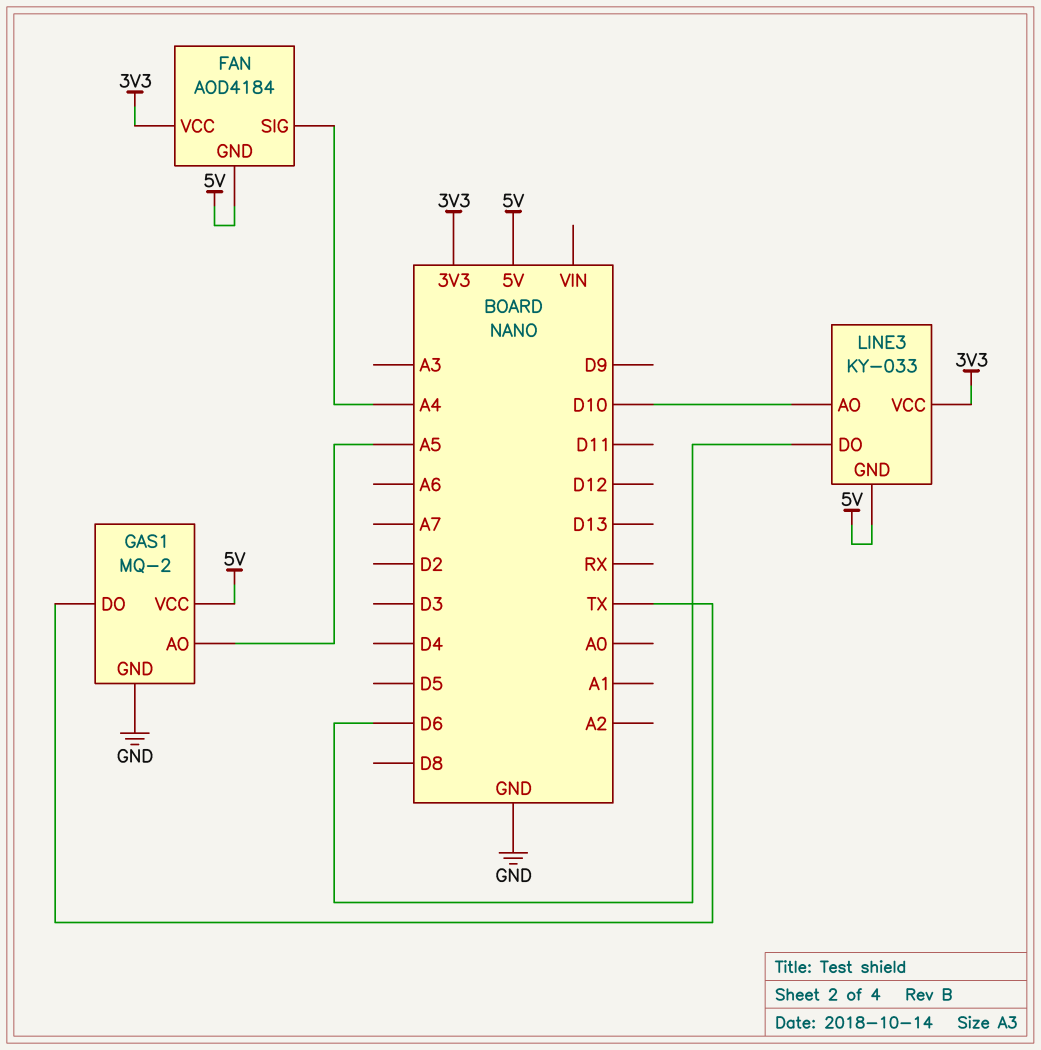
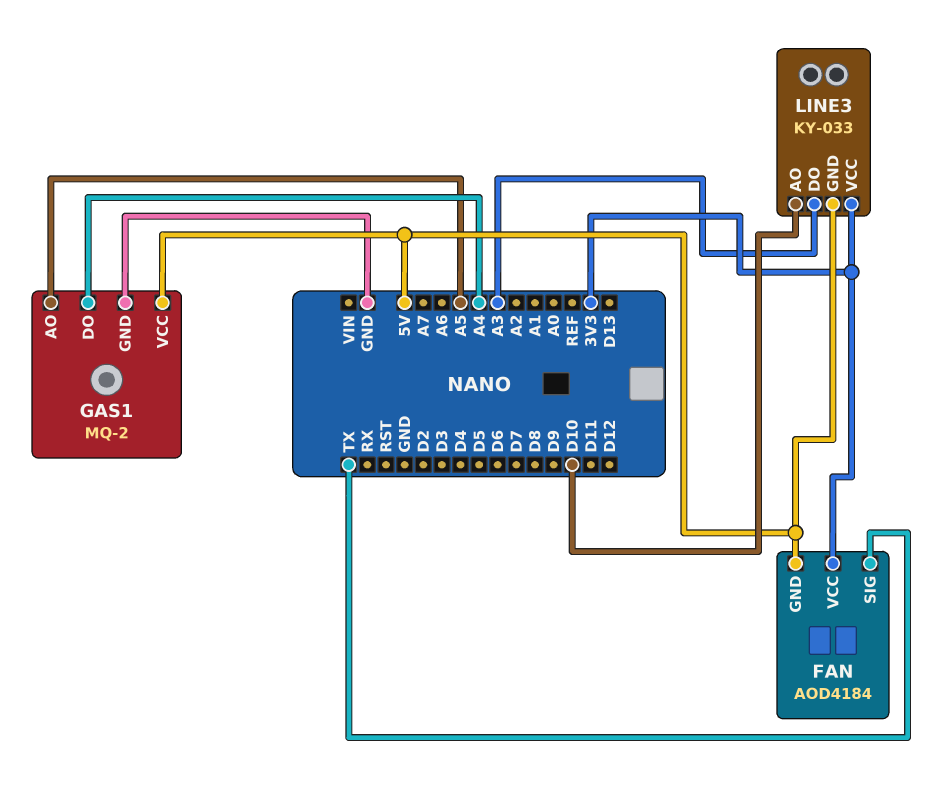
FAN pin SIG: A4 -> TX
GAS1 pin DO: TX -> A4
LINE3 pin DO: D6 -> A3

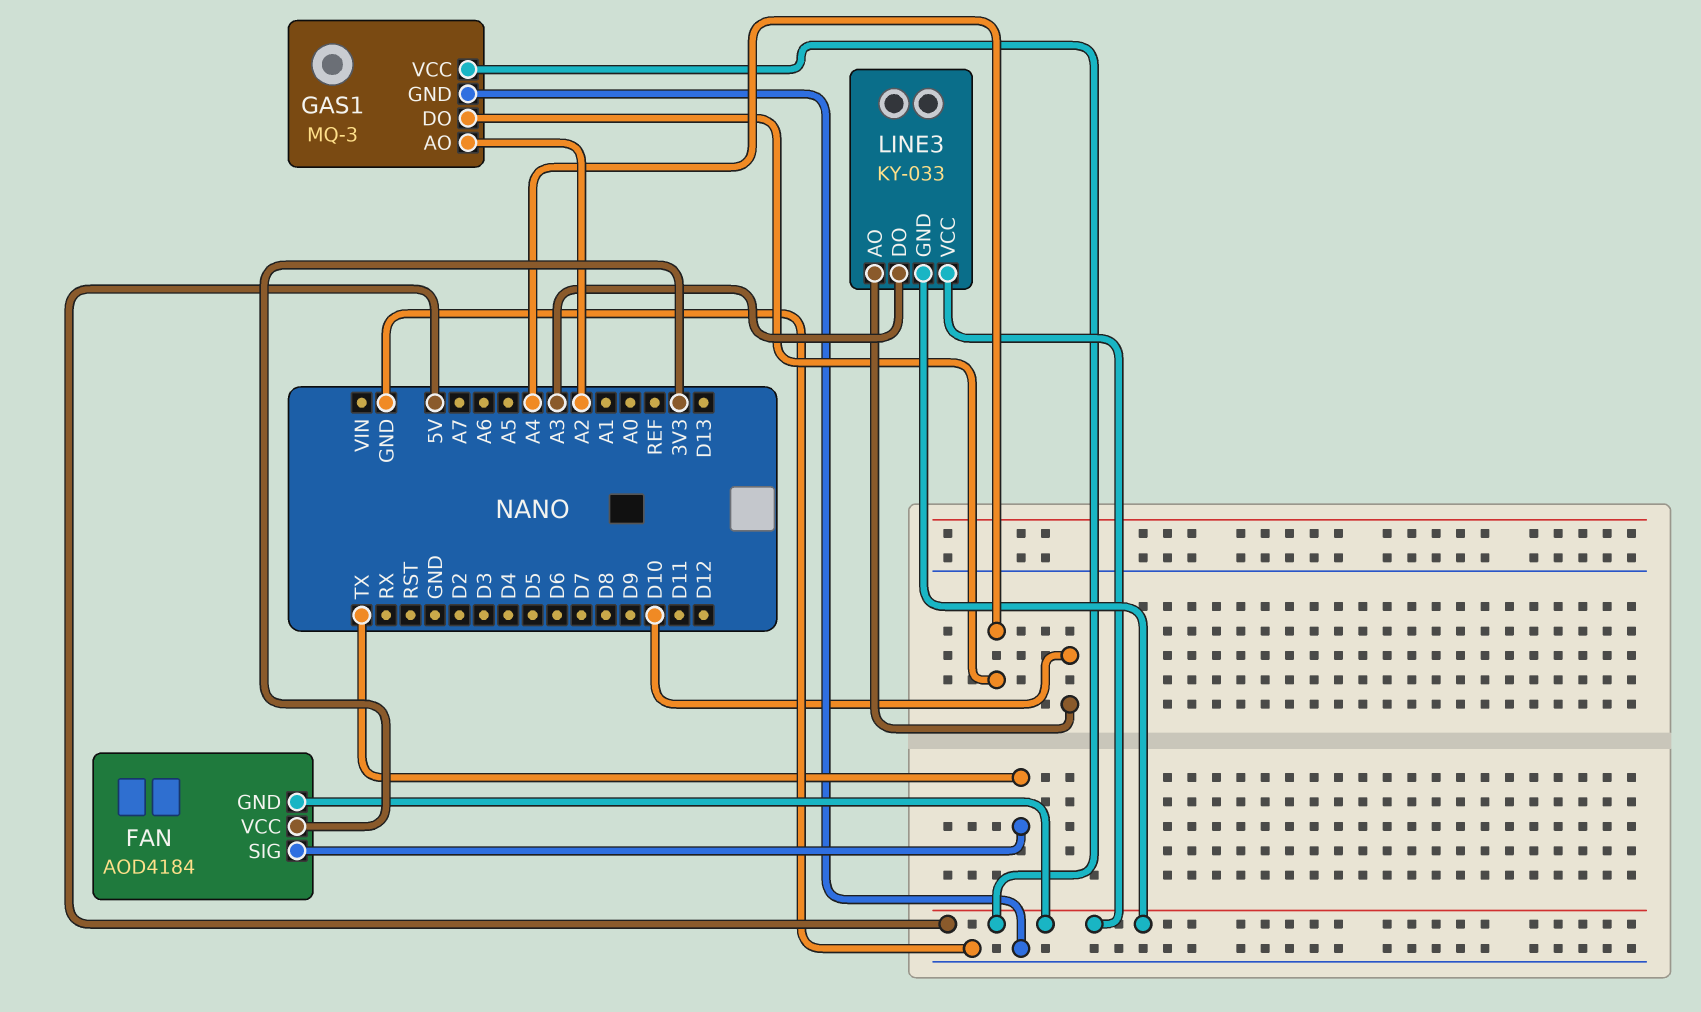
GAS1: MQ-2 -> MQ-3
GAS1 pin AO: A5 -> A2
LINE3 pin VCC: 3V3 -> 5V

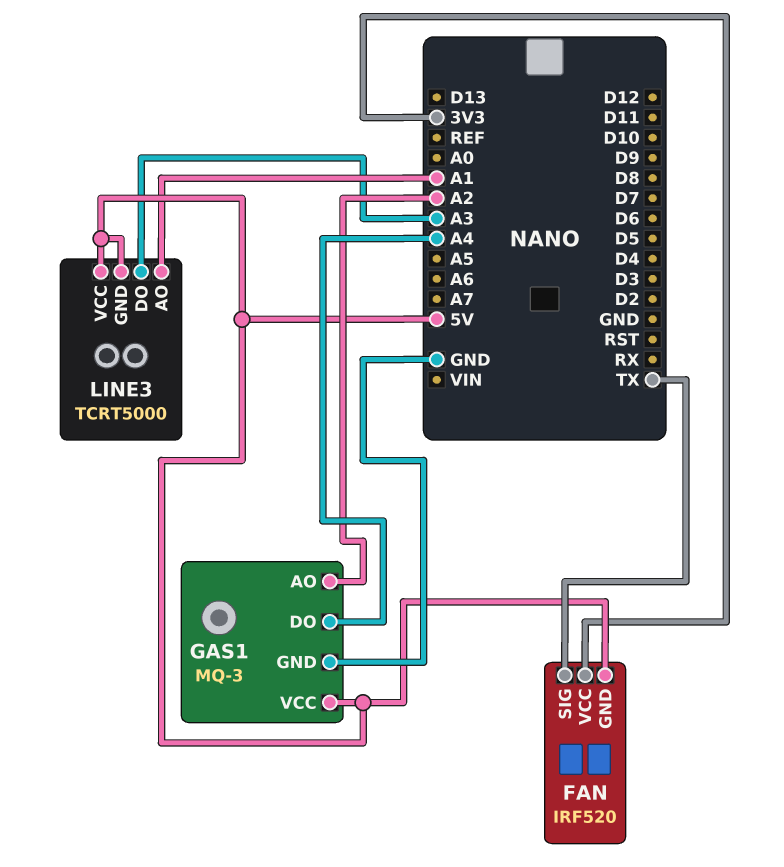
FAN: AOD4184 -> IRF520
LINE3: KY-033 -> TCRT5000
LINE3 pin AO: D10 -> A1

